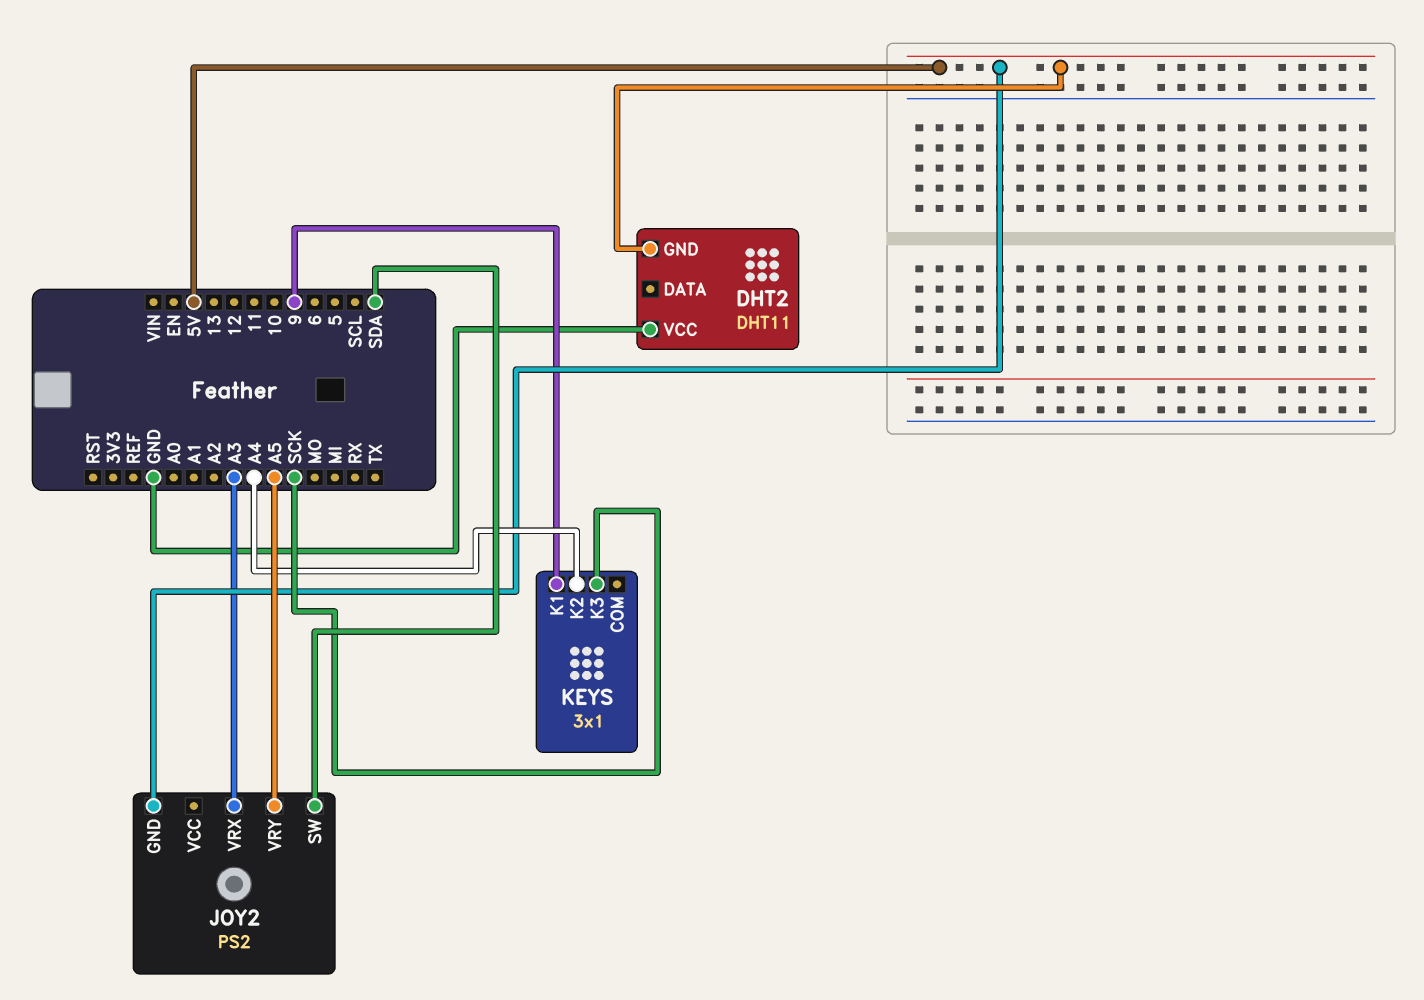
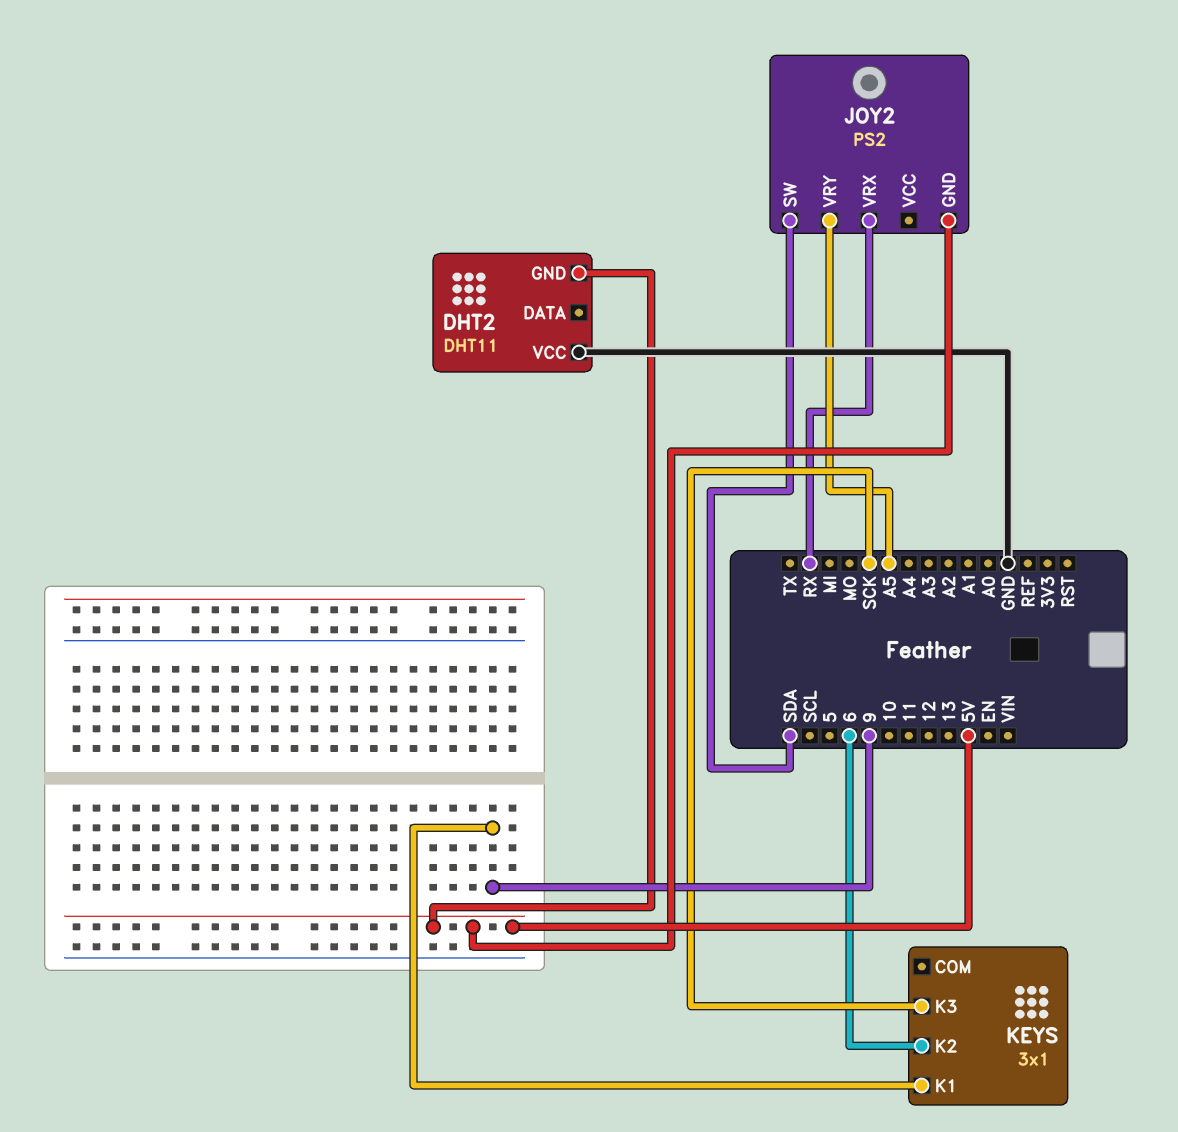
JOY2 pin VRX: A3 -> RX
KEYS pin K2: A4 -> 6

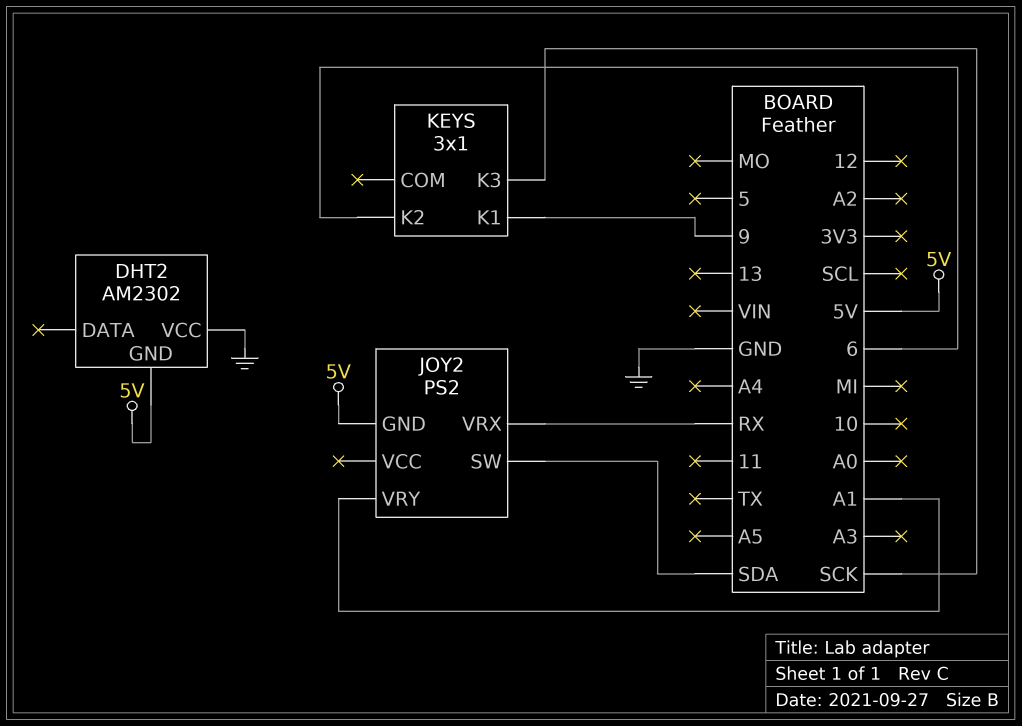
DHT2: DHT11 -> AM2302
JOY2 pin VRY: A5 -> A1

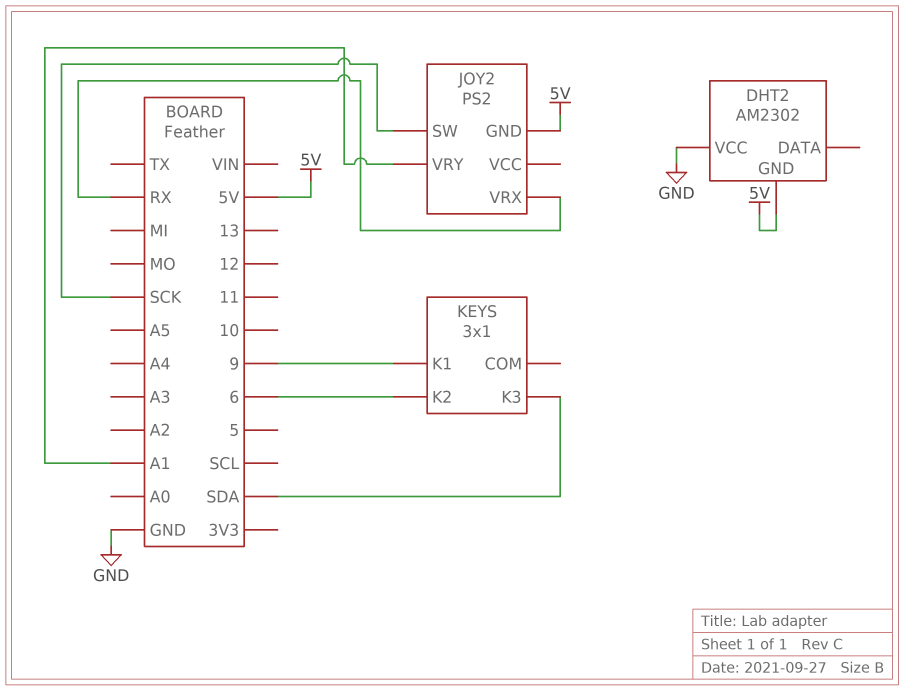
JOY2 pin SW: SDA -> SCK
KEYS pin K3: SCK -> SDA

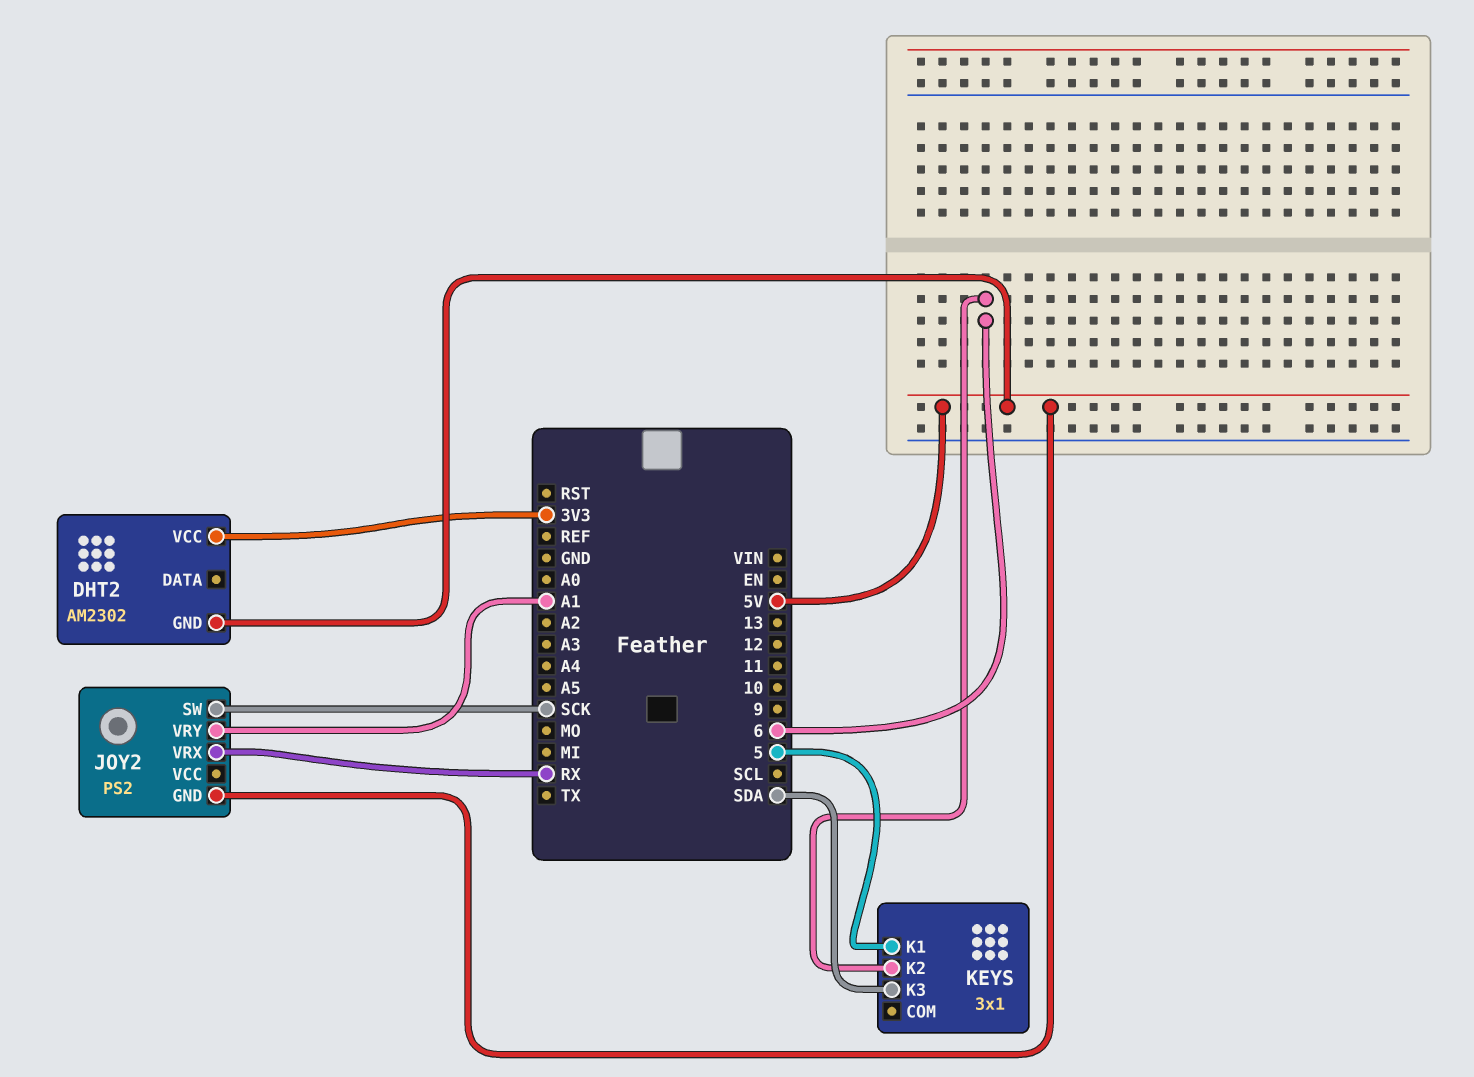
DHT2 pin VCC: GND -> 3V3
KEYS pin K1: 9 -> 5

